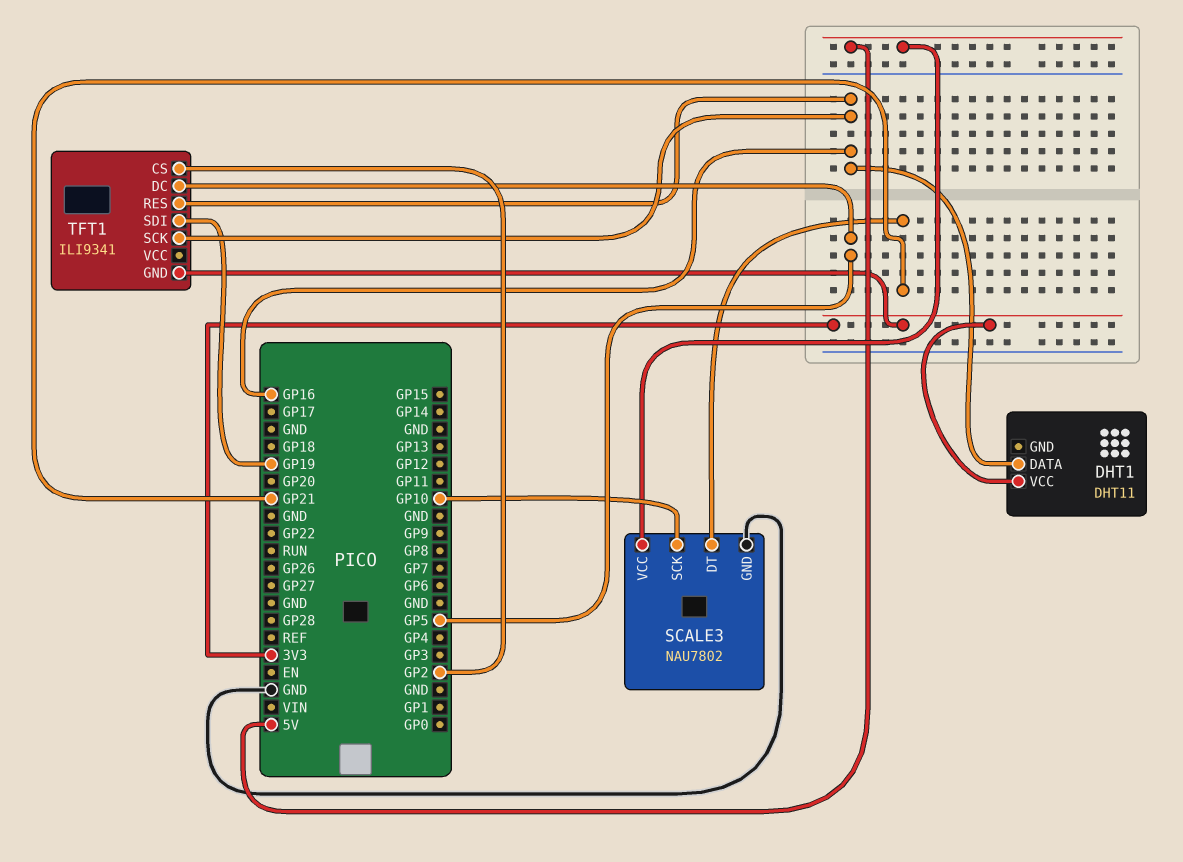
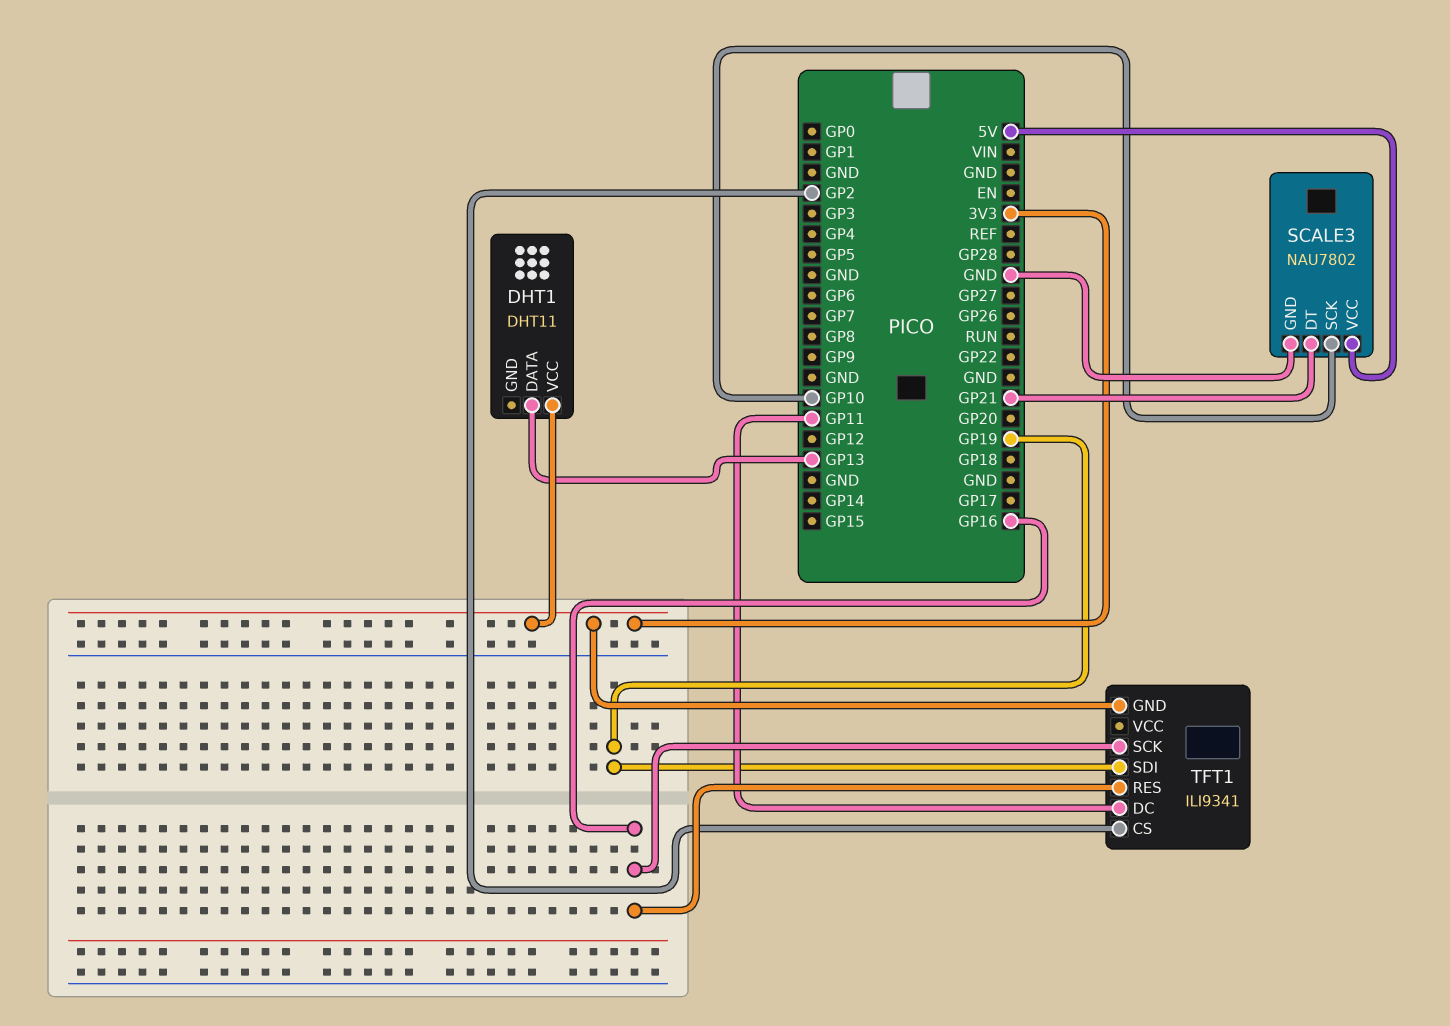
DHT1 pin DATA: GP16 -> GP13
TFT1 pin DC: GP5 -> GP11

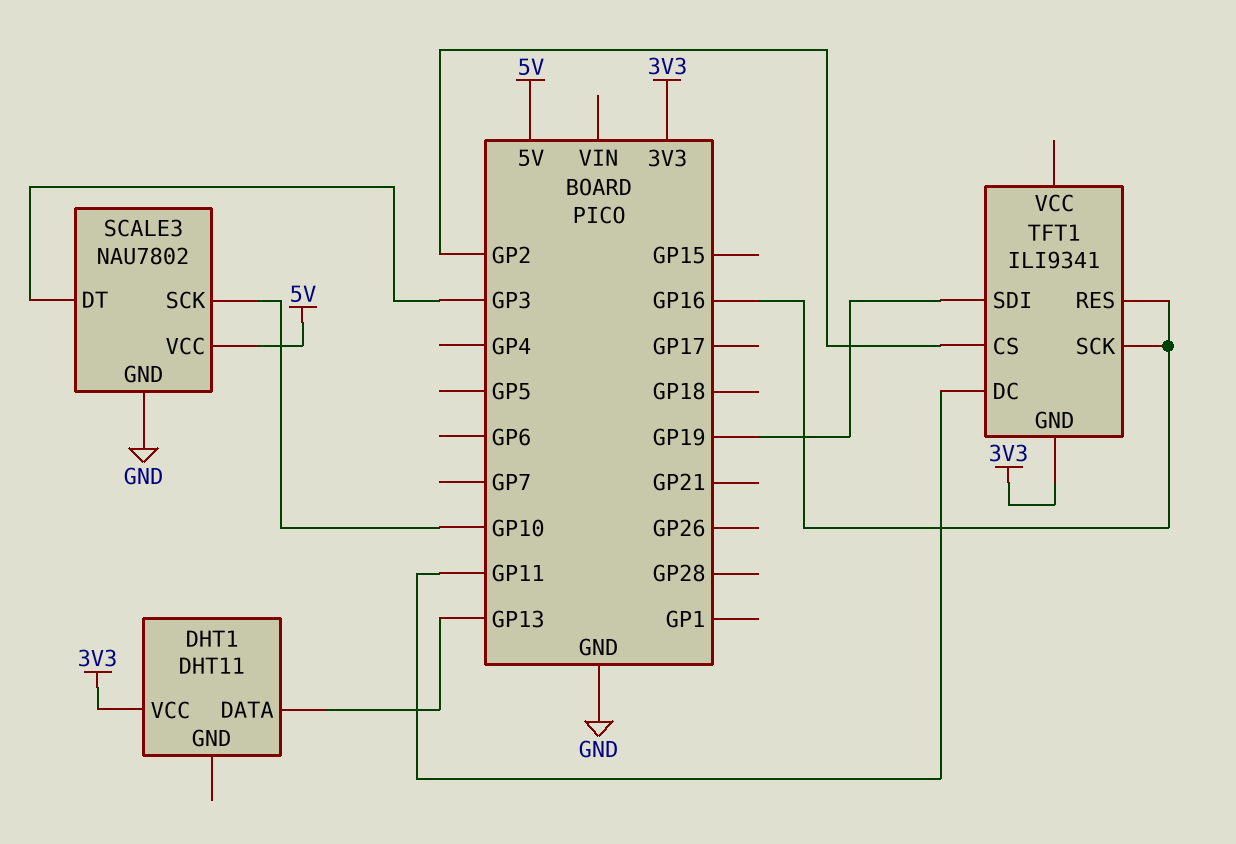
SCALE3 pin DT: GP21 -> GP3

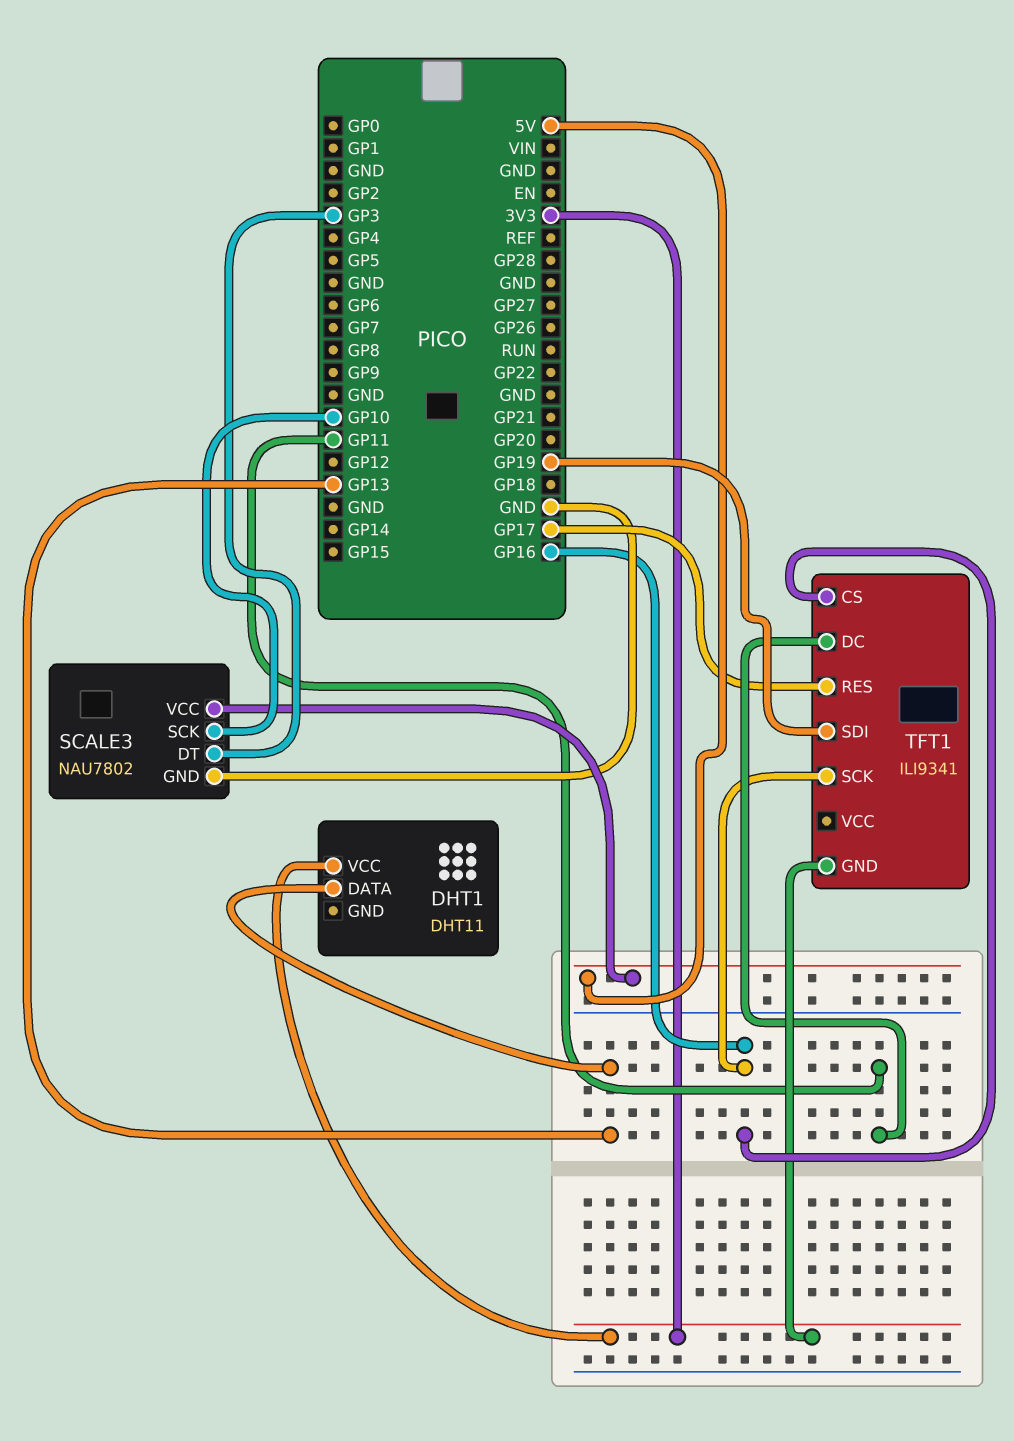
TFT1 pin CS: GP2 -> GP16
TFT1 pin RES: GP16 -> GP17

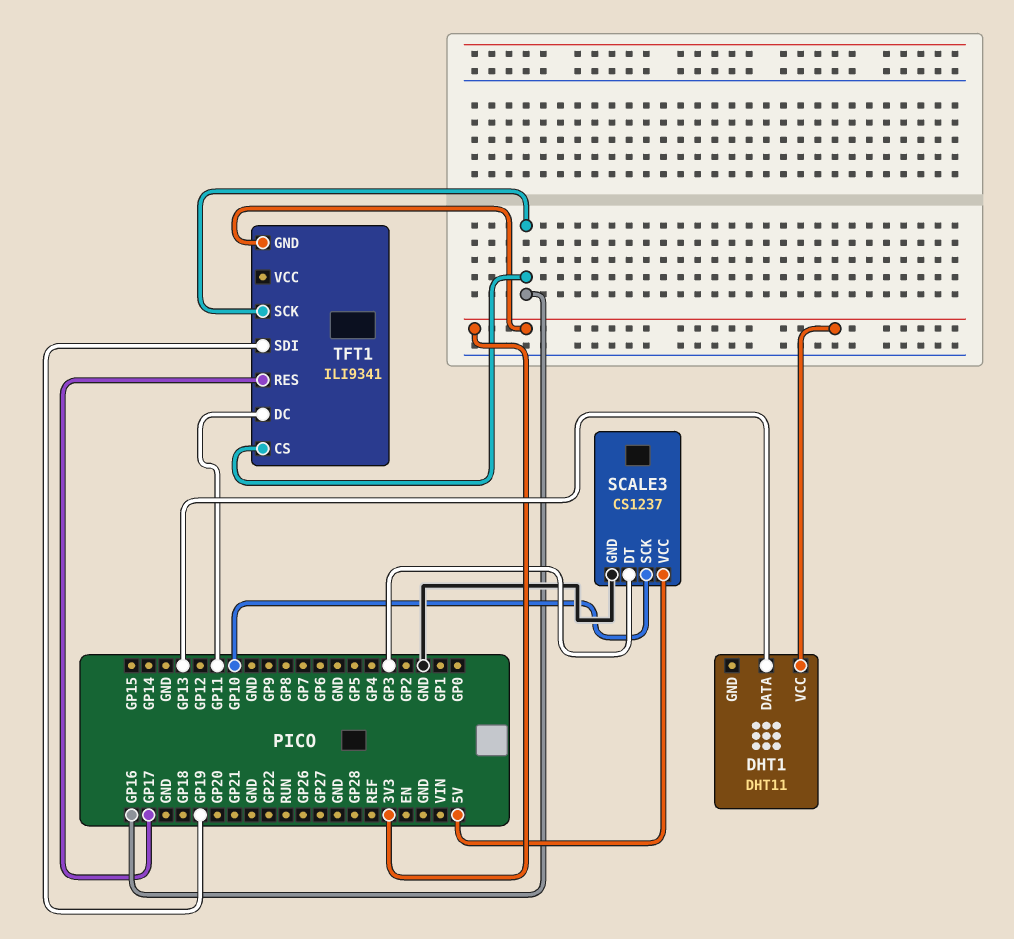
SCALE3: NAU7802 -> CS1237

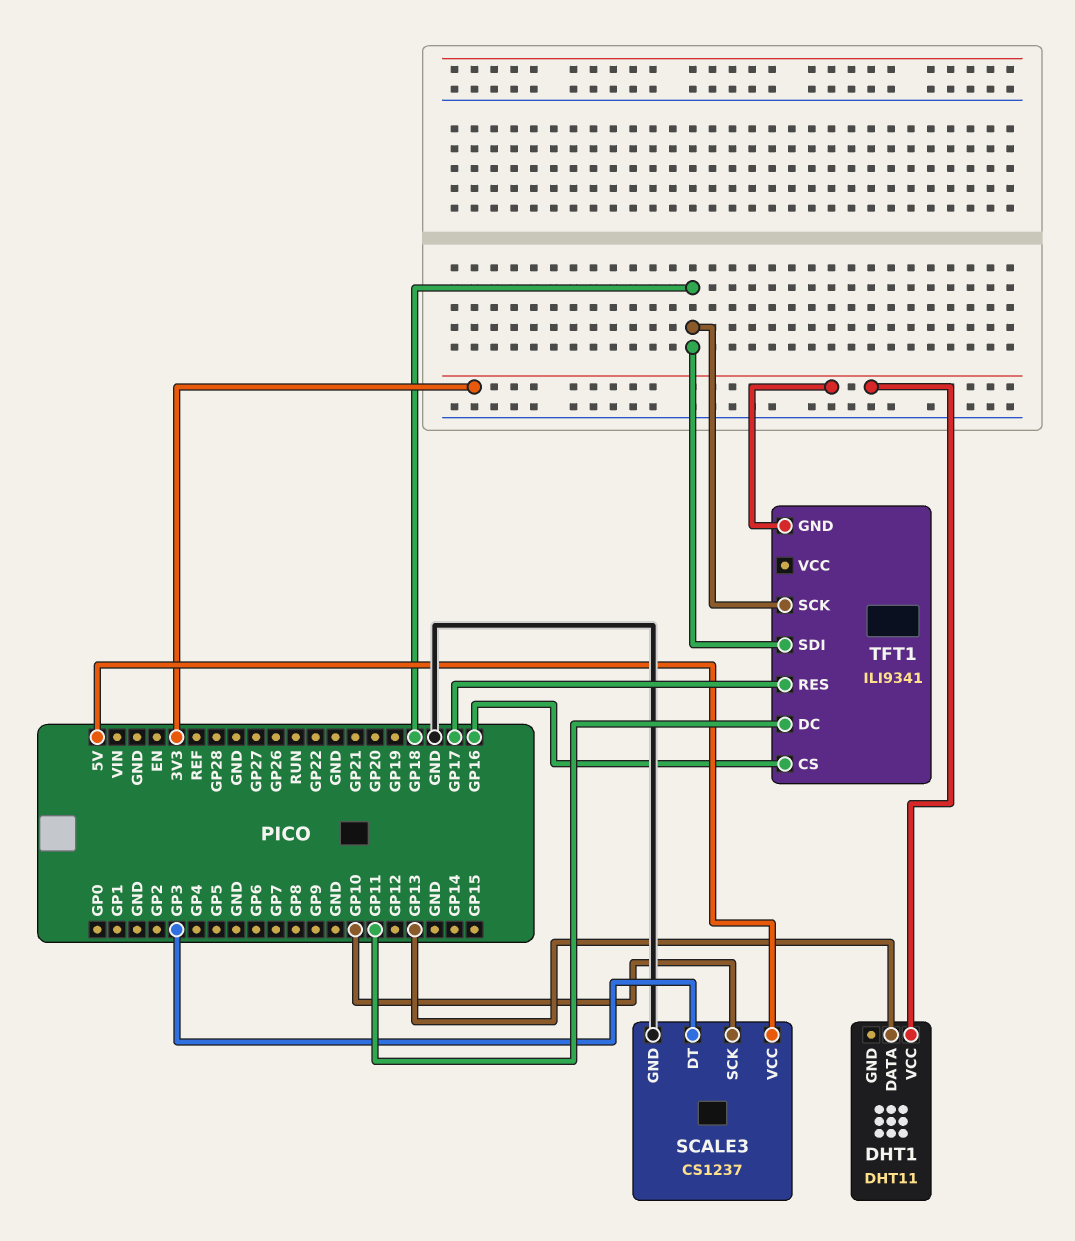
TFT1 pin SCK: GP16 -> GP18
TFT1 pin SDI: GP19 -> GP18

